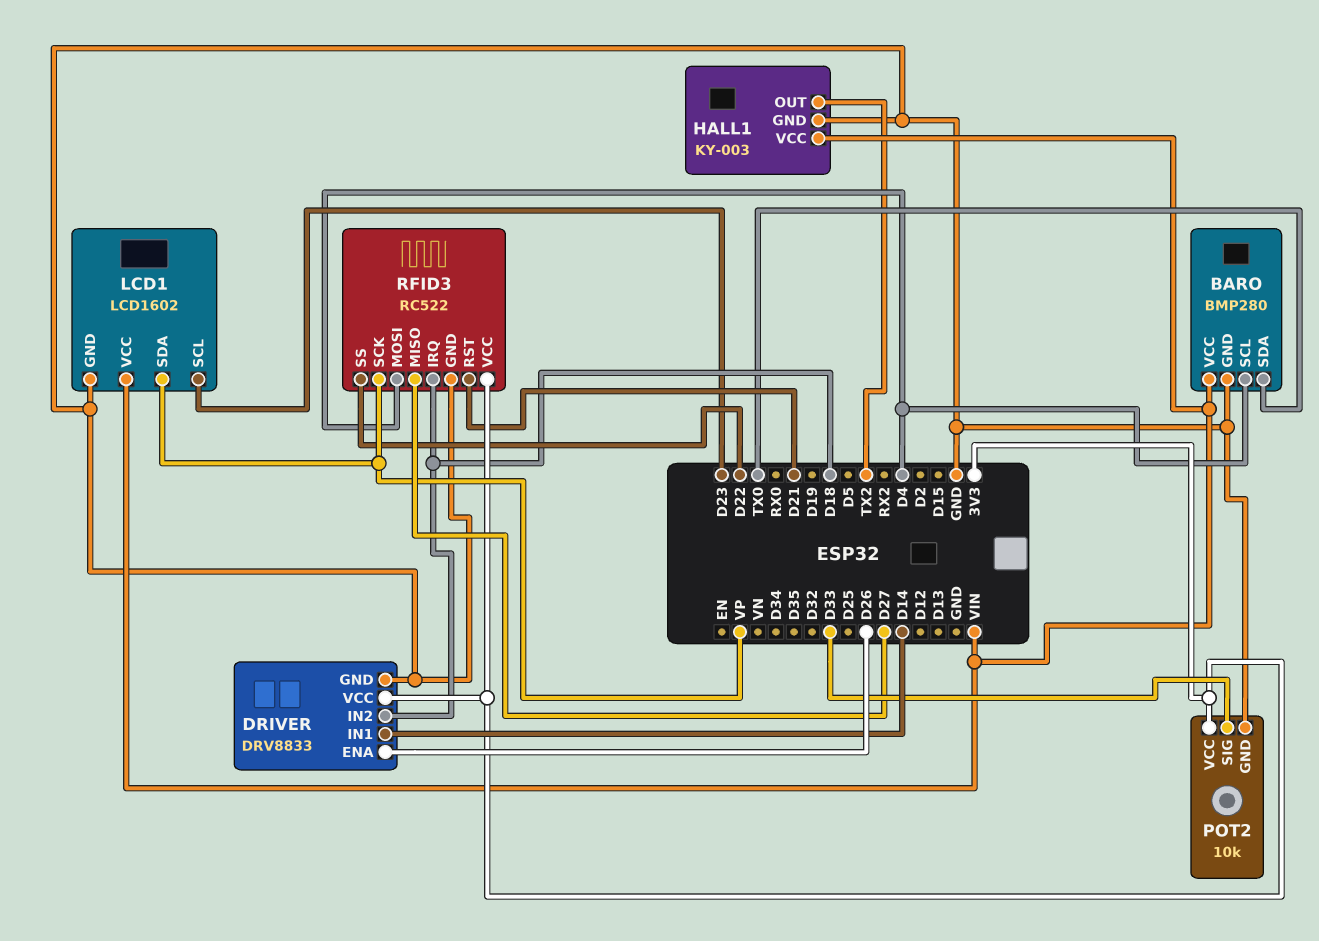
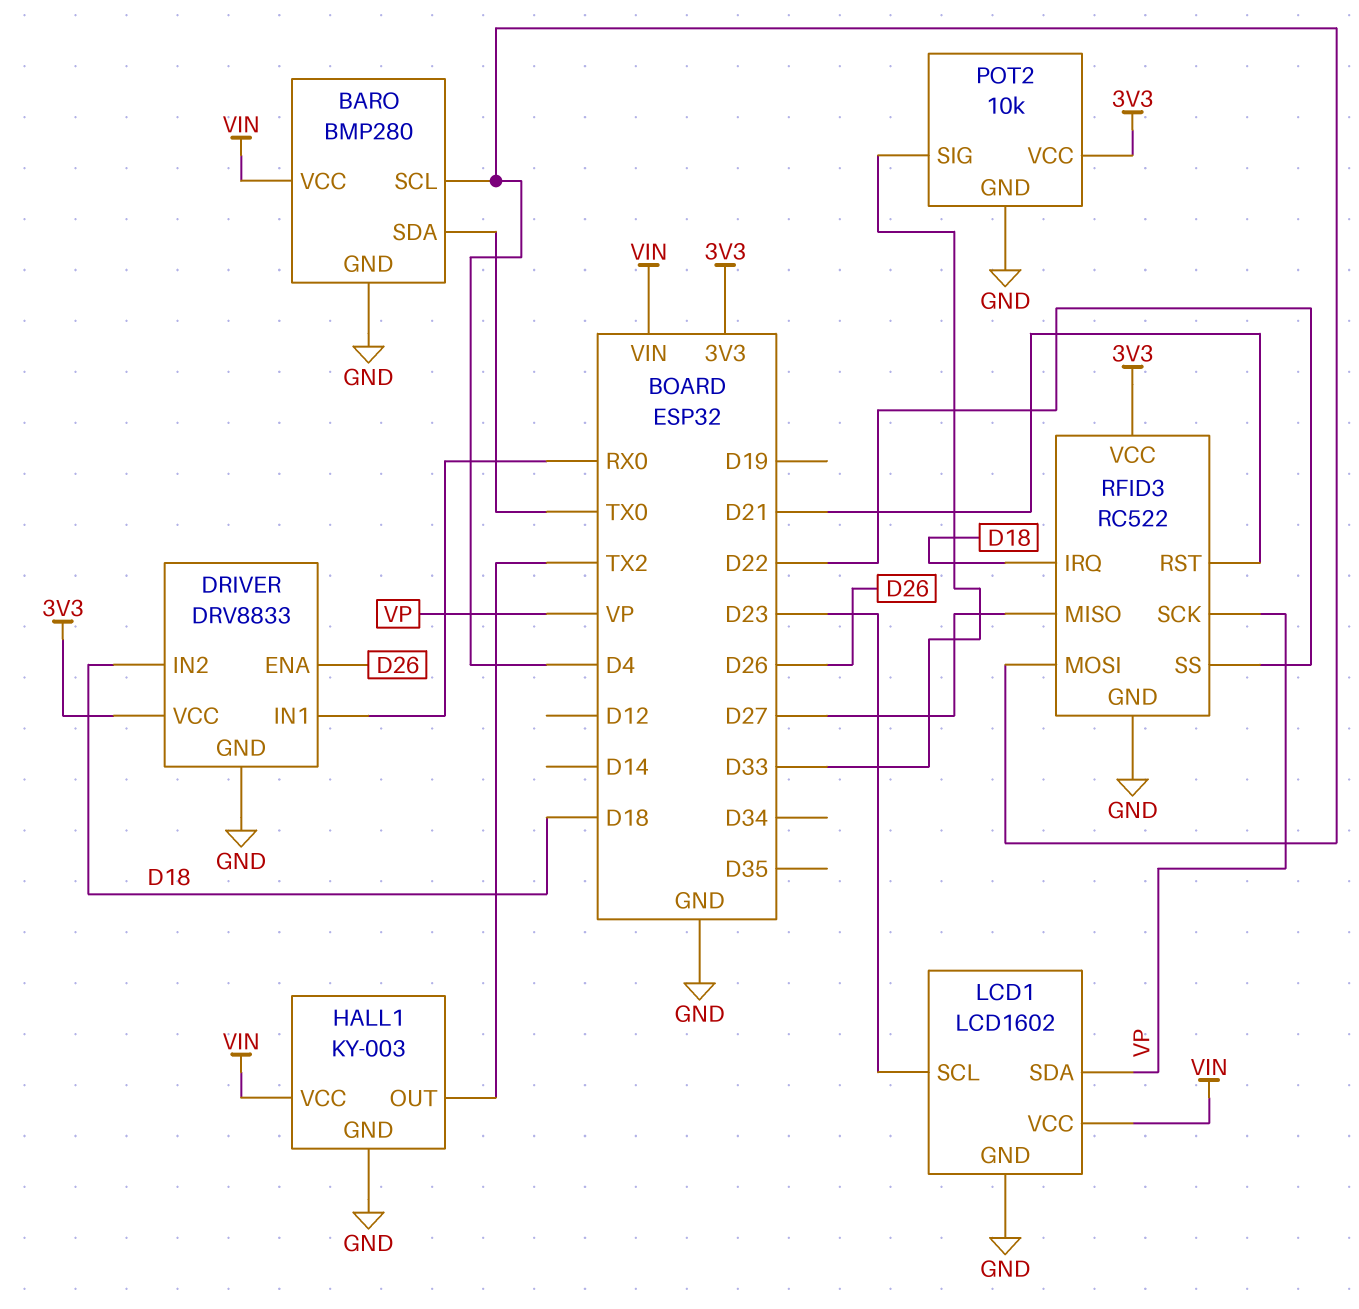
DRIVER pin IN1: D14 -> RX0

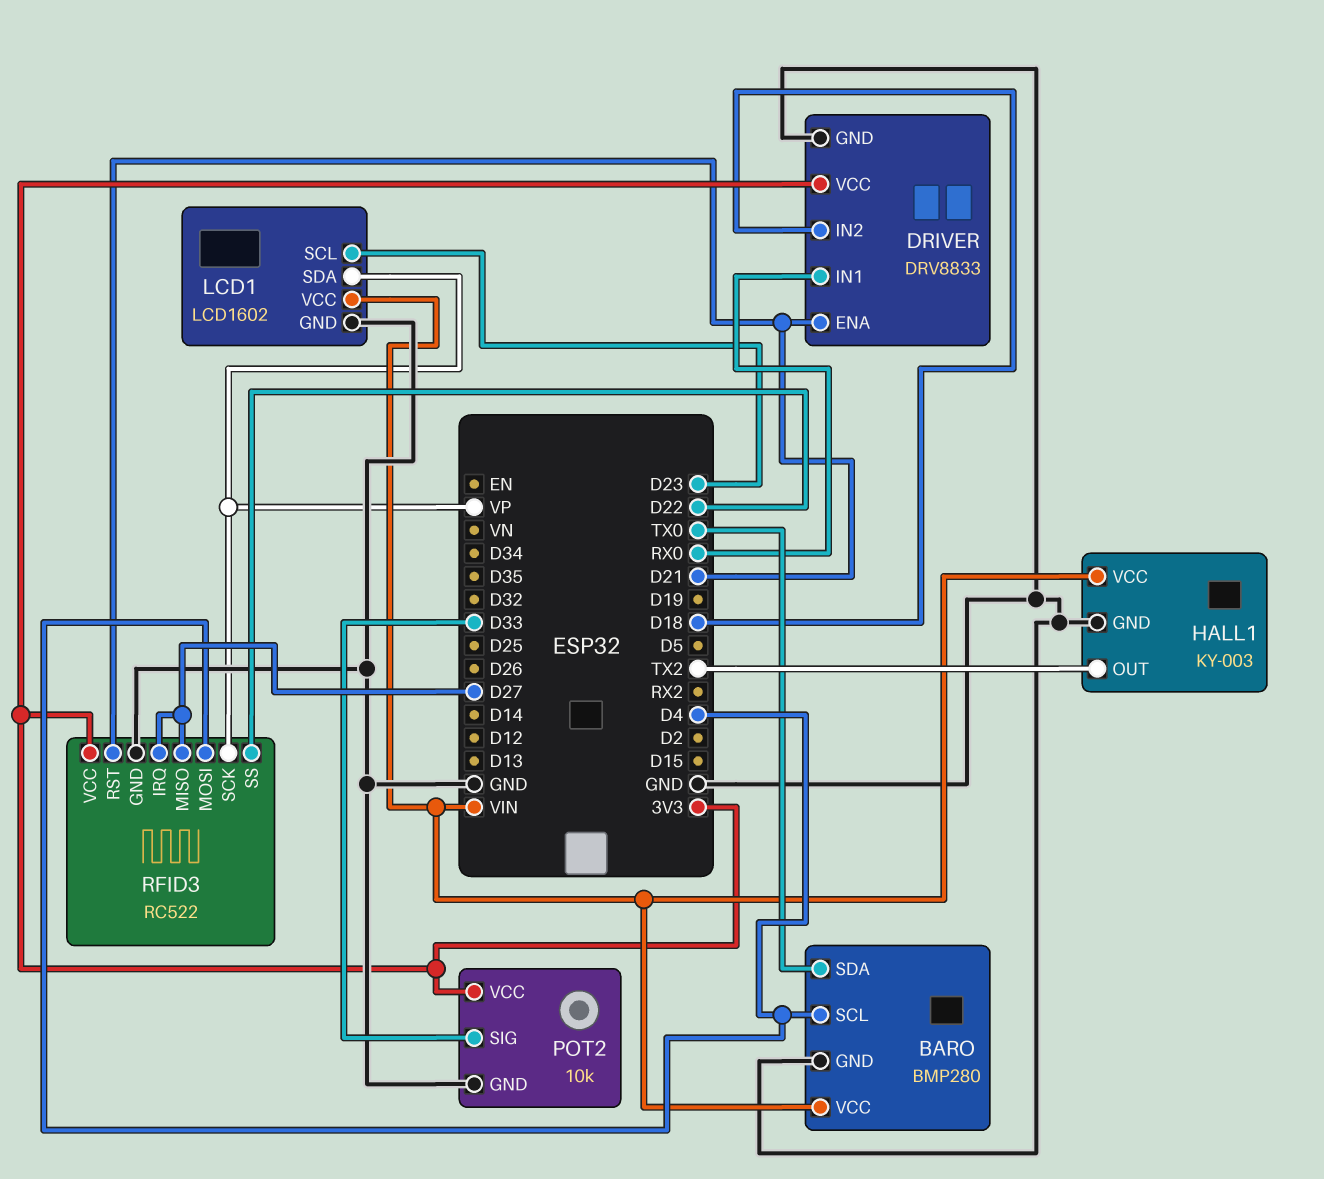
DRIVER pin ENA: D26 -> D21
RFID3 pin IRQ: D18 -> D27

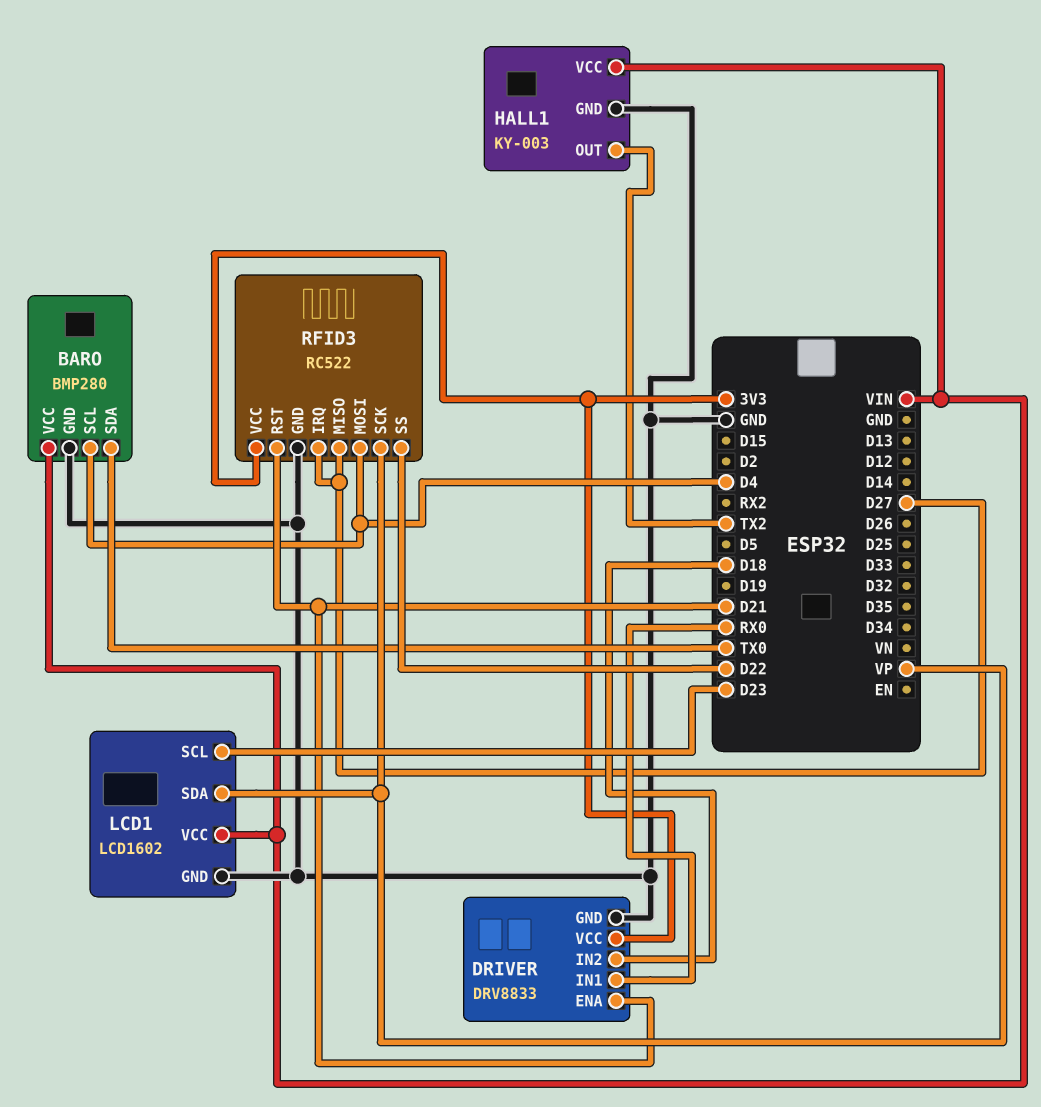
POT2: 10k -> none
POT2 pin GND: GND -> none
POT2 pin SIG: D33 -> none
POT2 pin VCC: 3V3 -> none

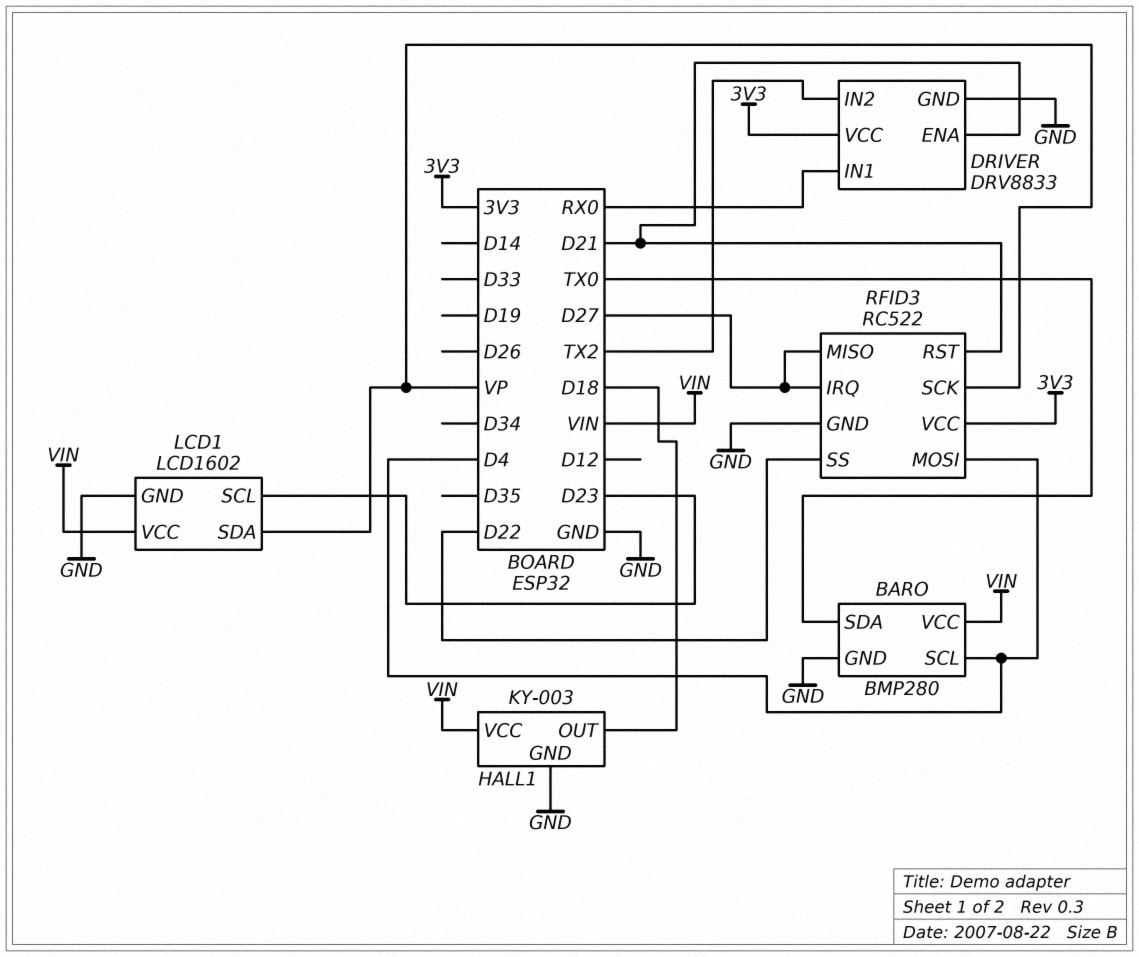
DRIVER pin IN2: D18 -> TX2
HALL1 pin OUT: TX2 -> D18

